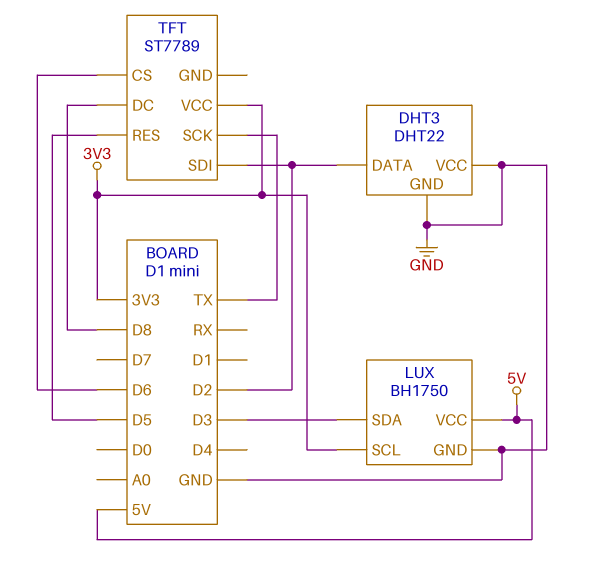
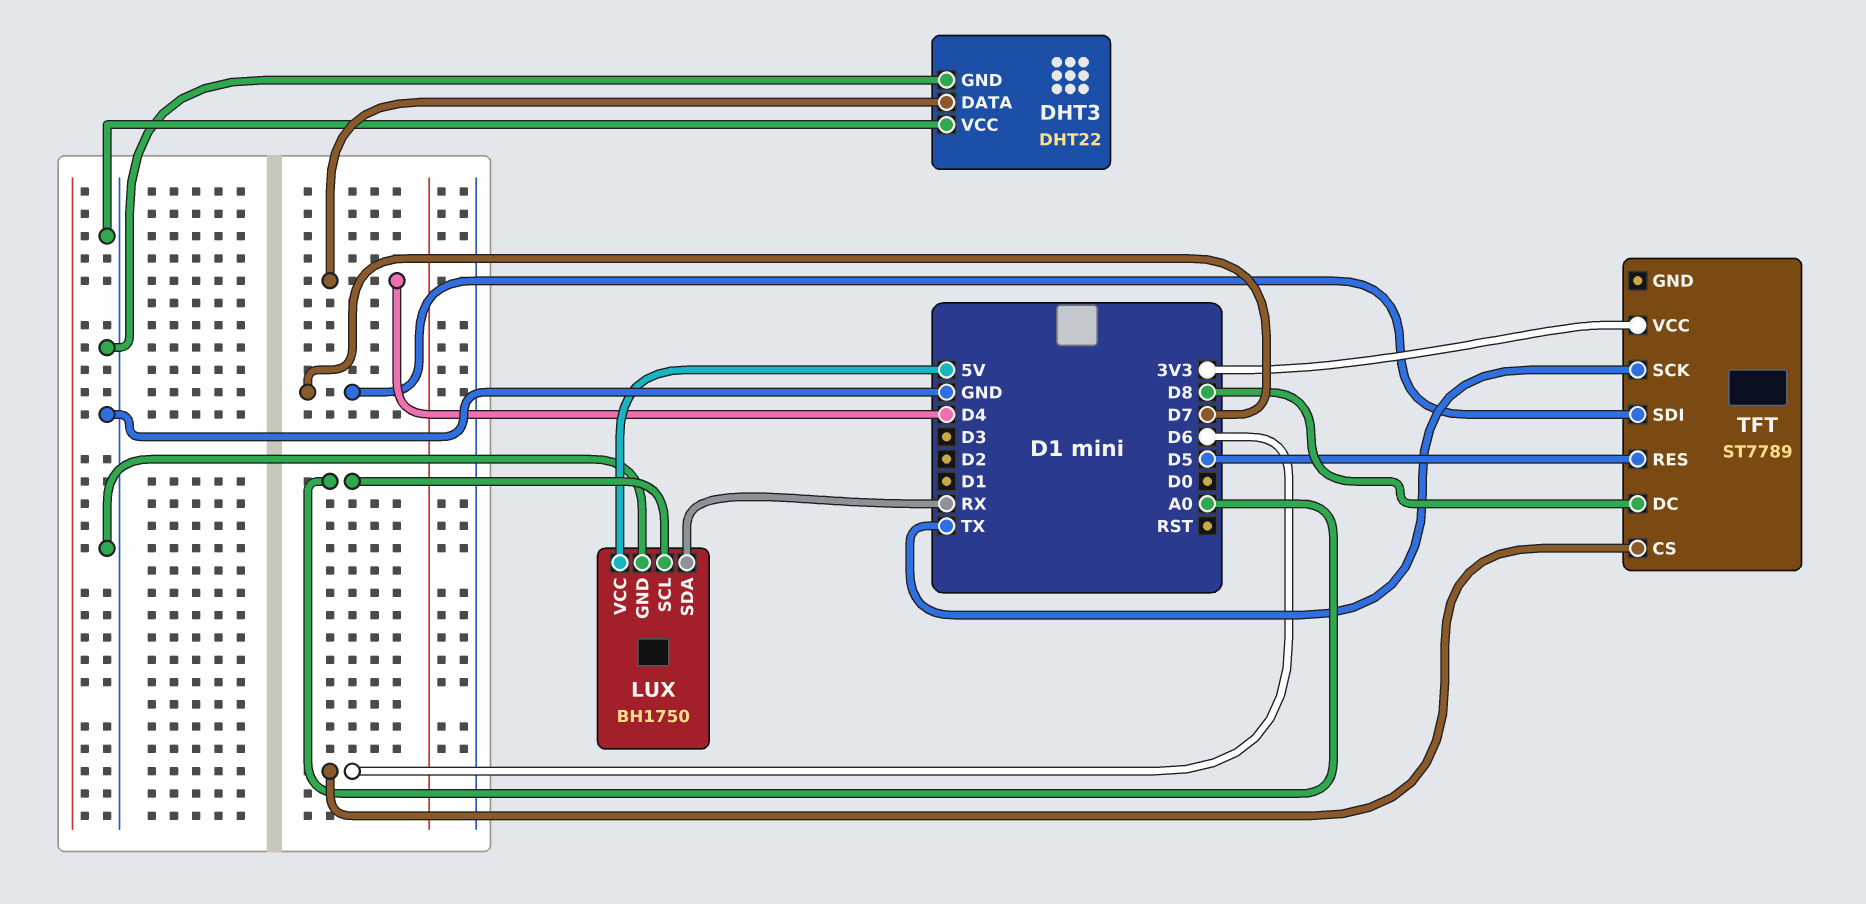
DHT3 pin DATA: D2 -> D4
LUX pin SCL: 3V3 -> A0
LUX pin SDA: D3 -> RX
TFT pin SDI: D2 -> D7

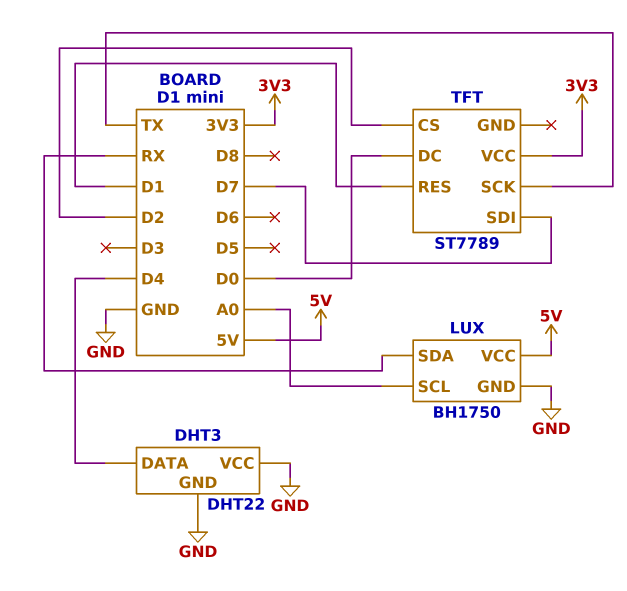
TFT pin CS: D6 -> D2
TFT pin DC: D8 -> D0
TFT pin RES: D5 -> D1

